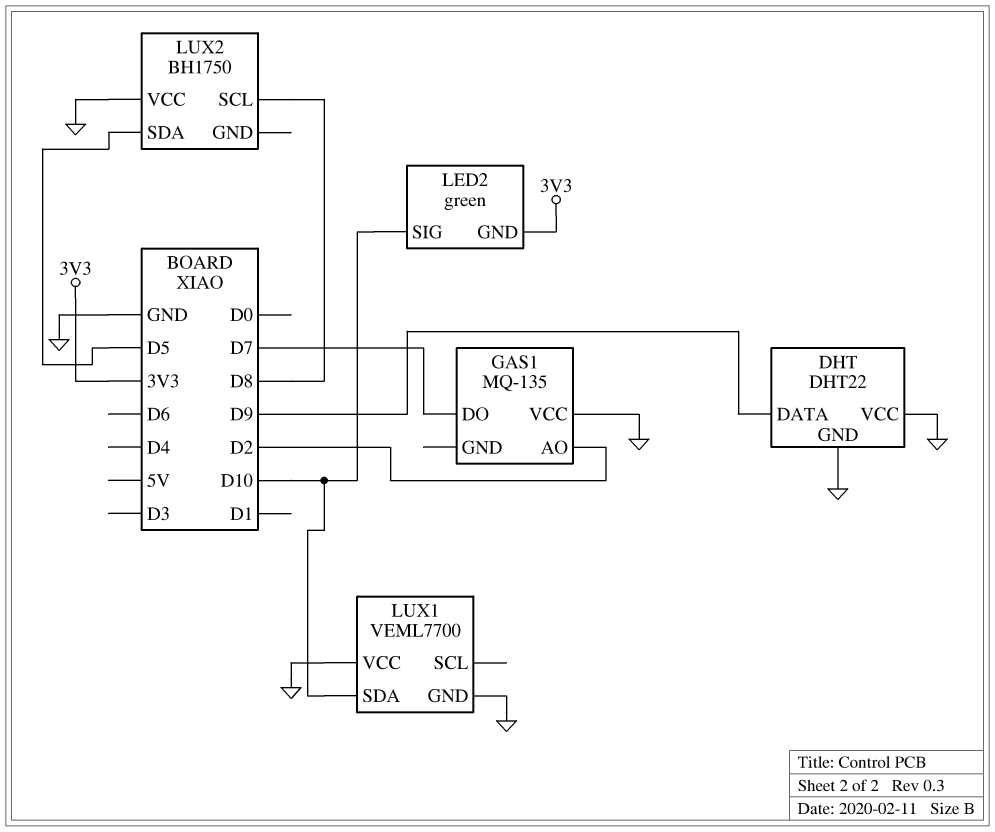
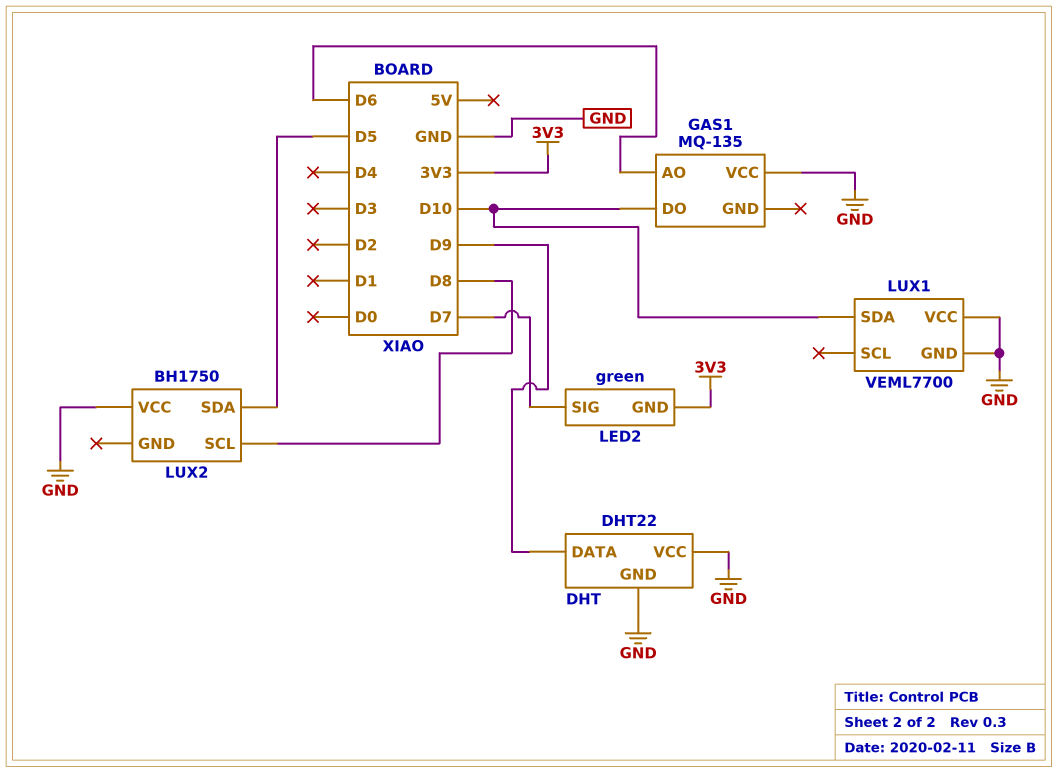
GAS1 pin AO: D2 -> D6
GAS1 pin DO: D7 -> D10
LED2 pin SIG: D10 -> D7

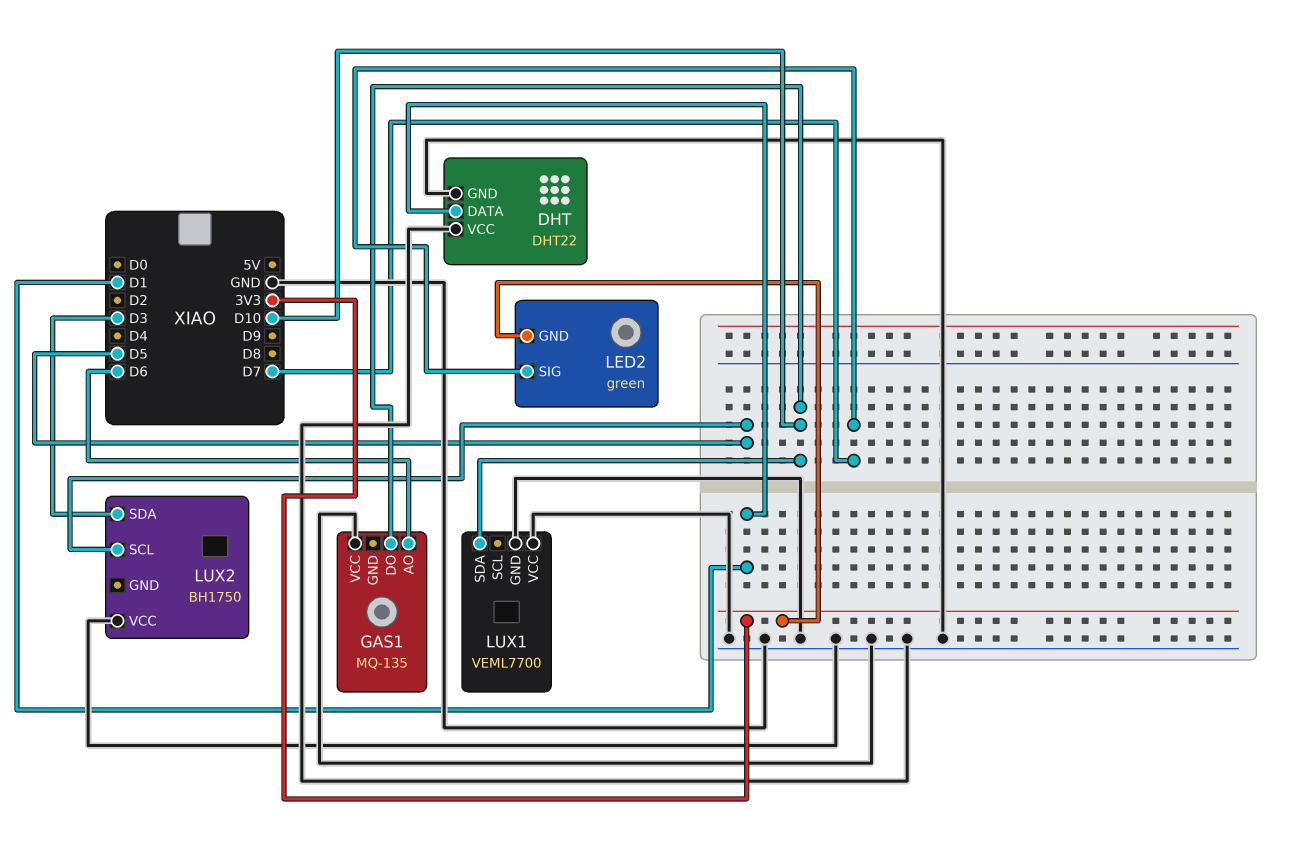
DHT pin DATA: D9 -> D1
LUX2 pin SCL: D8 -> D5
LUX2 pin SDA: D5 -> D3

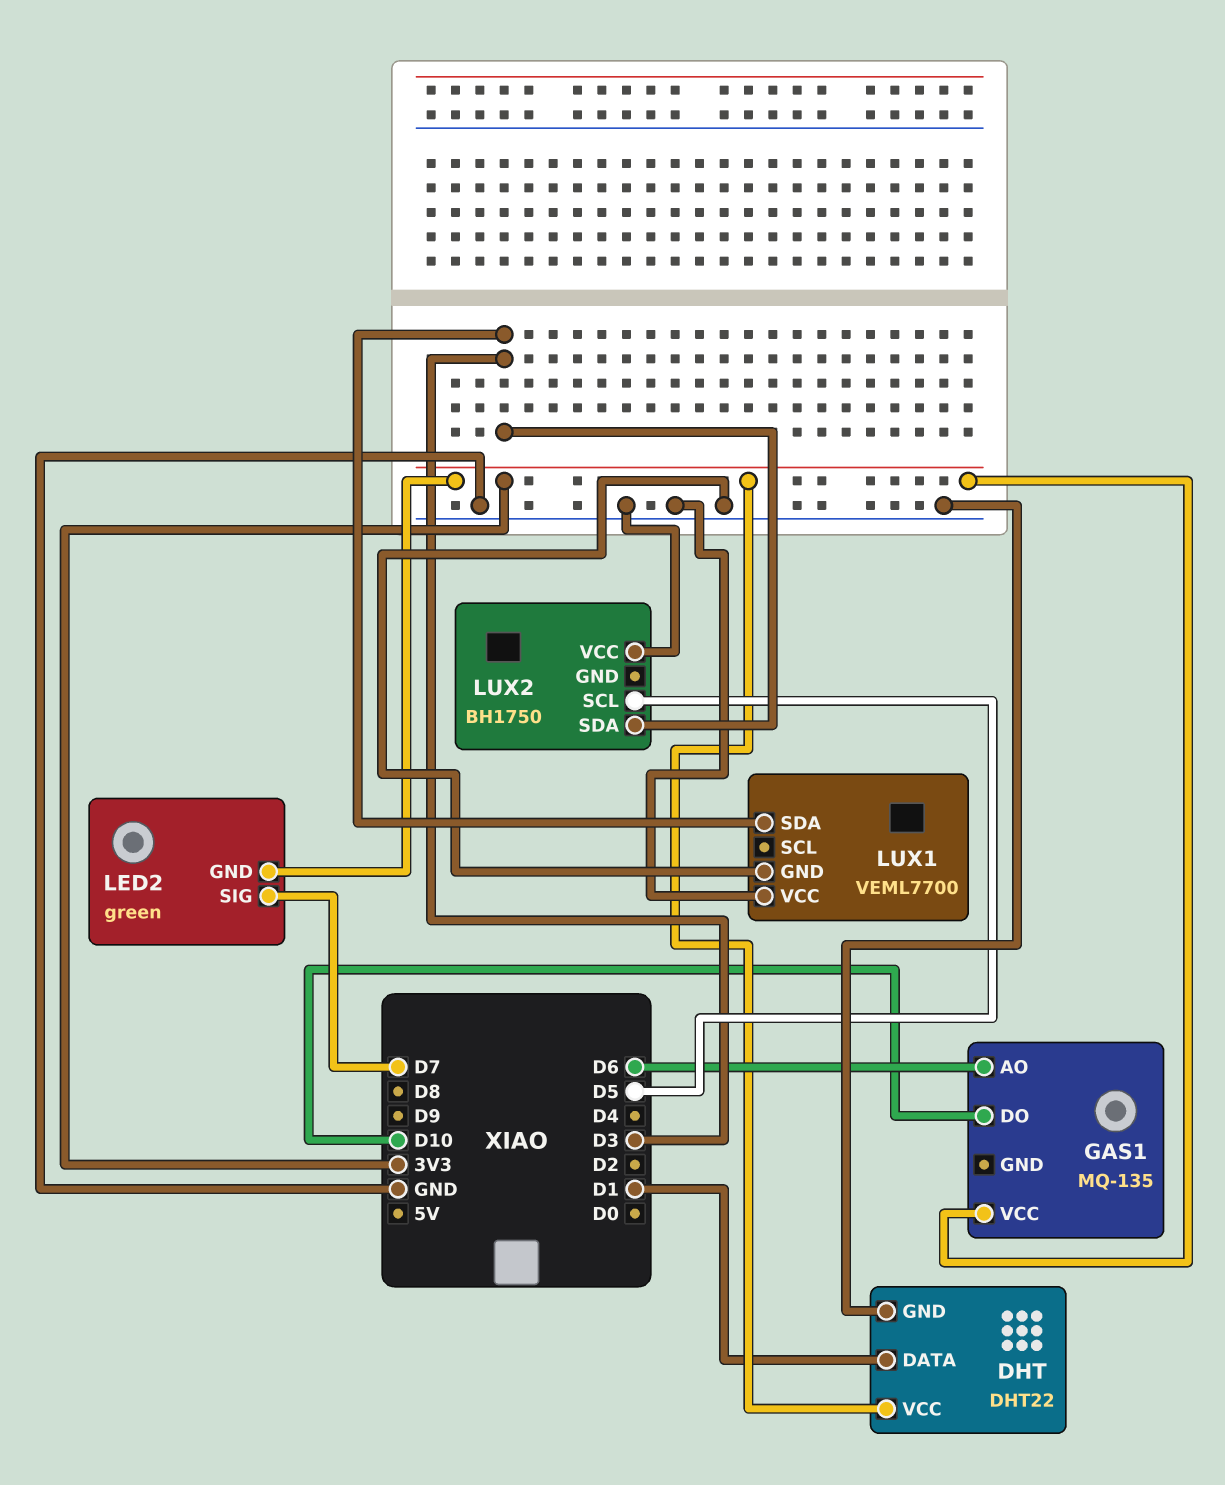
DHT pin VCC: GND -> 3V3
GAS1 pin VCC: GND -> 3V3
LUX1 pin SDA: D10 -> D3

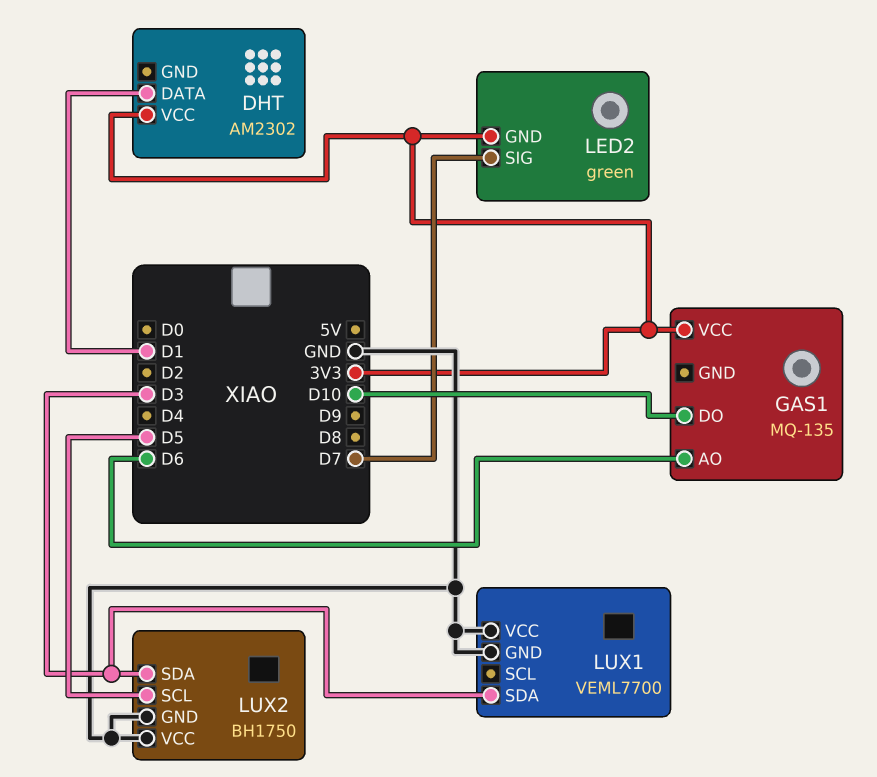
DHT: DHT22 -> AM2302
DHT pin GND: GND -> none
LUX2 pin GND: none -> GND

